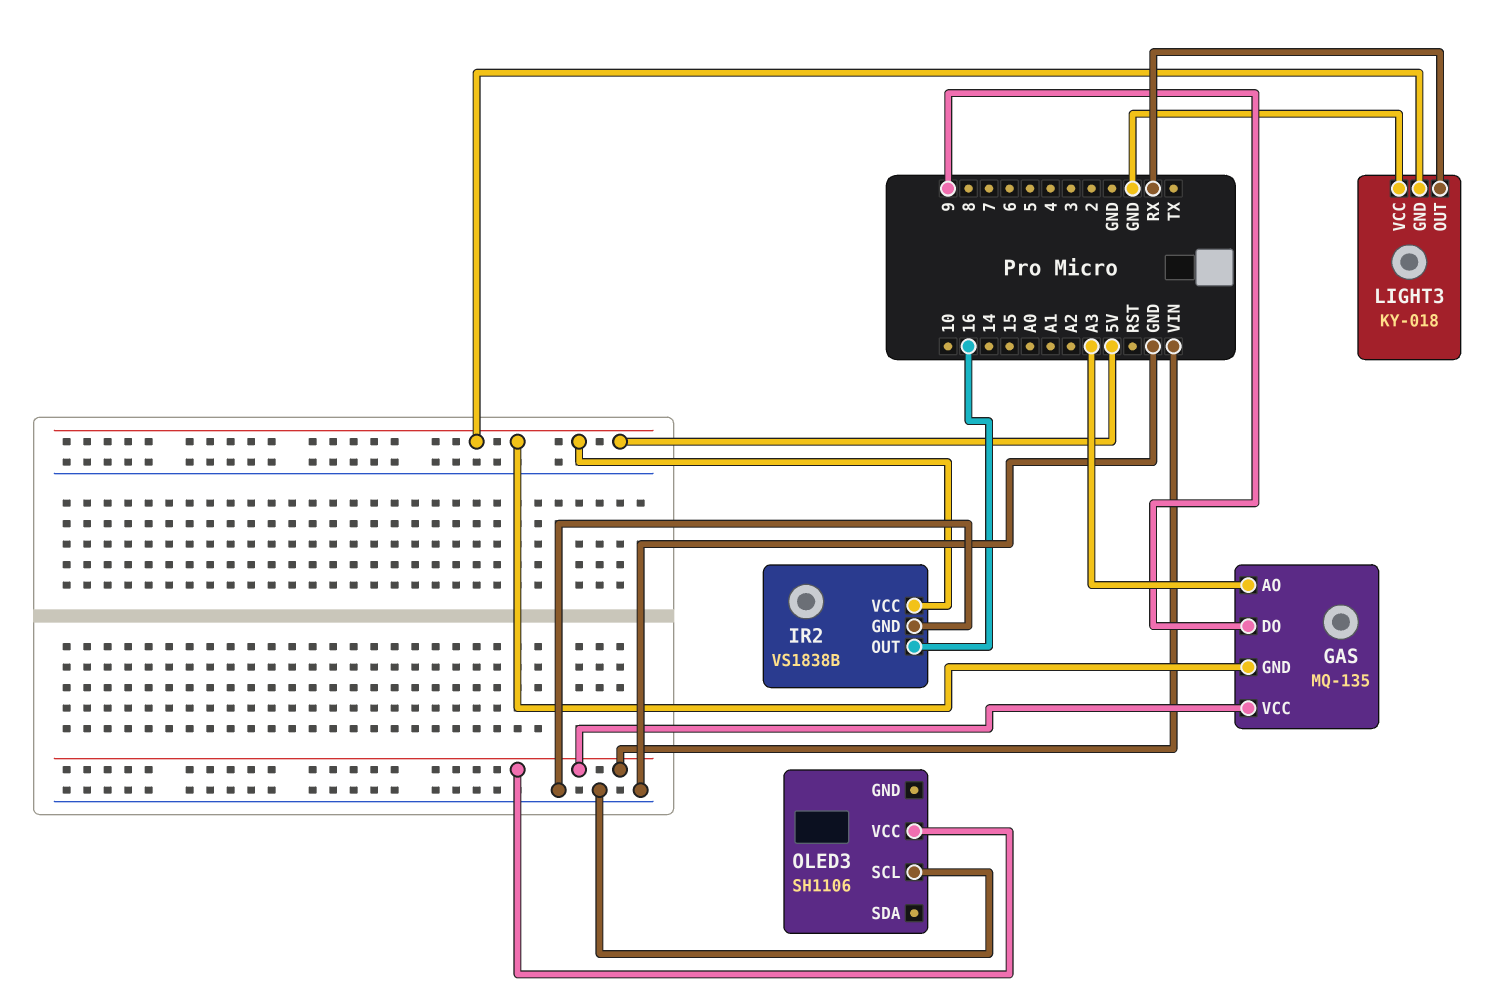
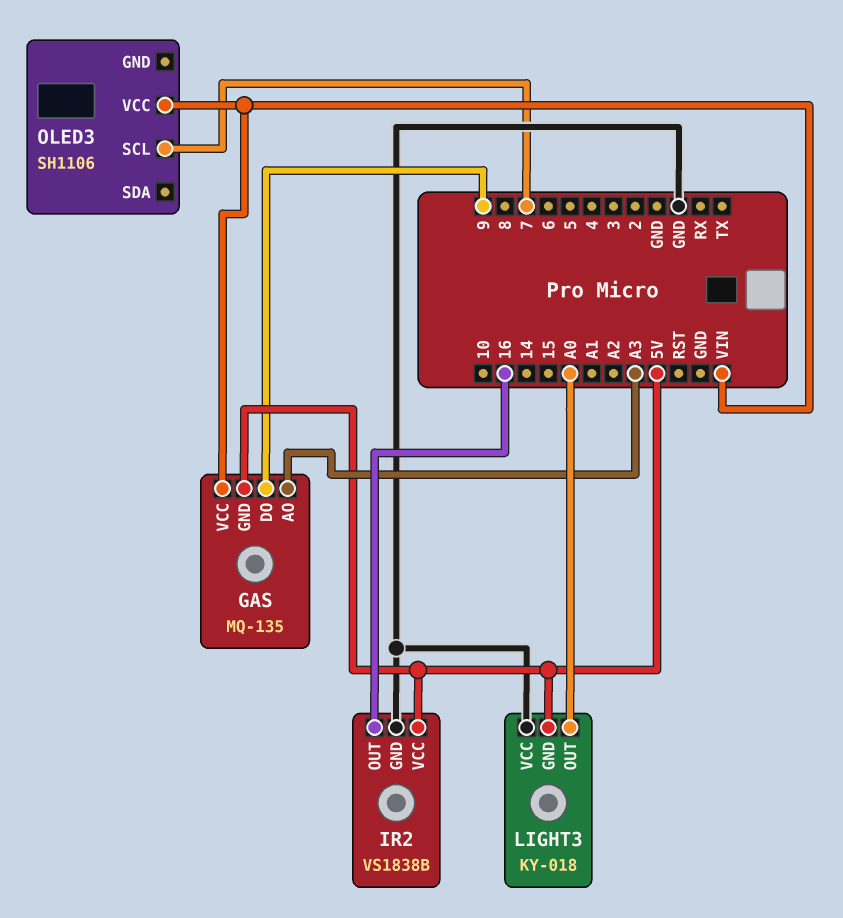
LIGHT3 pin OUT: RX -> A0
OLED3 pin SCL: GND -> 7

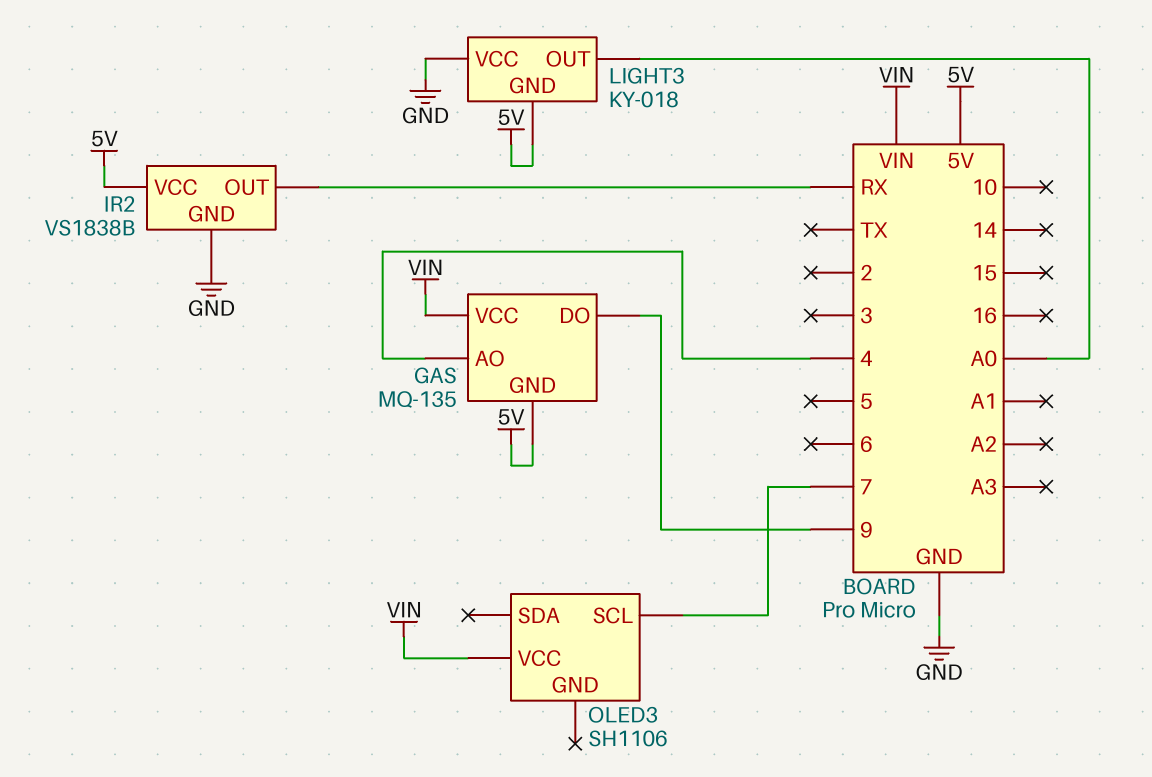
GAS pin AO: A3 -> 4
IR2 pin OUT: 16 -> RX

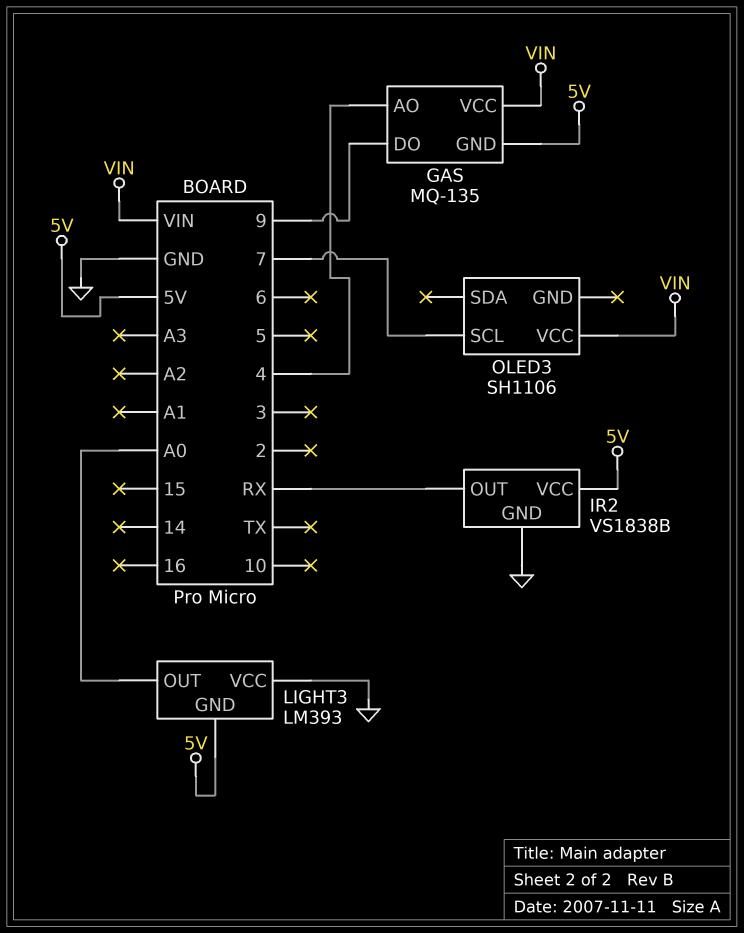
LIGHT3: KY-018 -> LM393

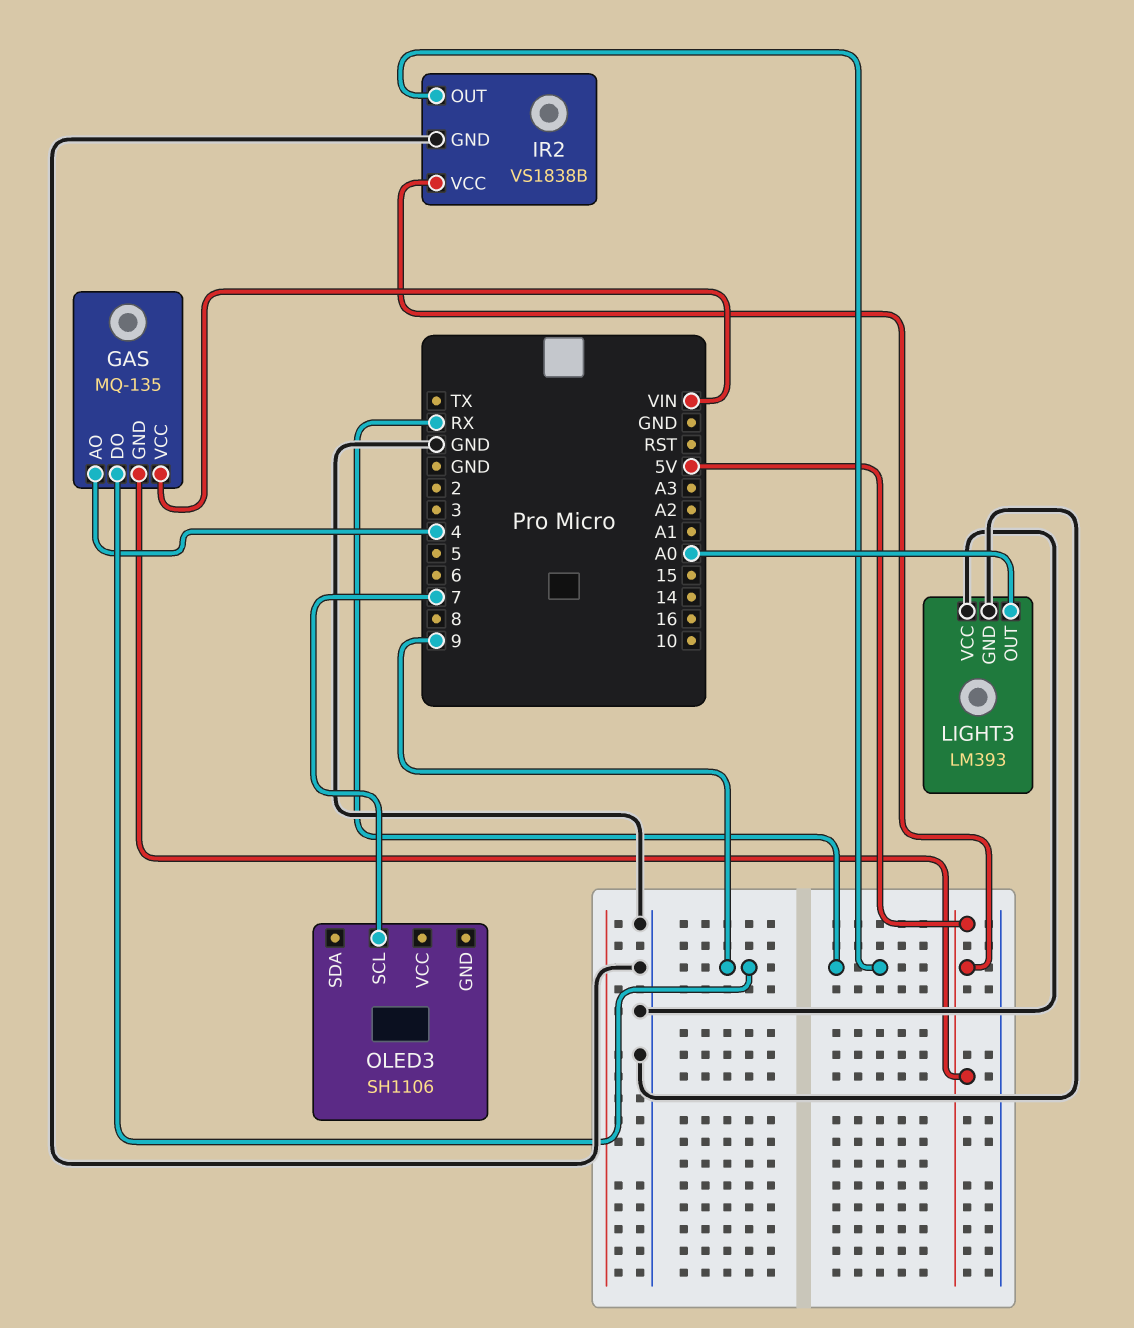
LIGHT3 pin GND: 5V -> GND
OLED3 pin VCC: VIN -> none

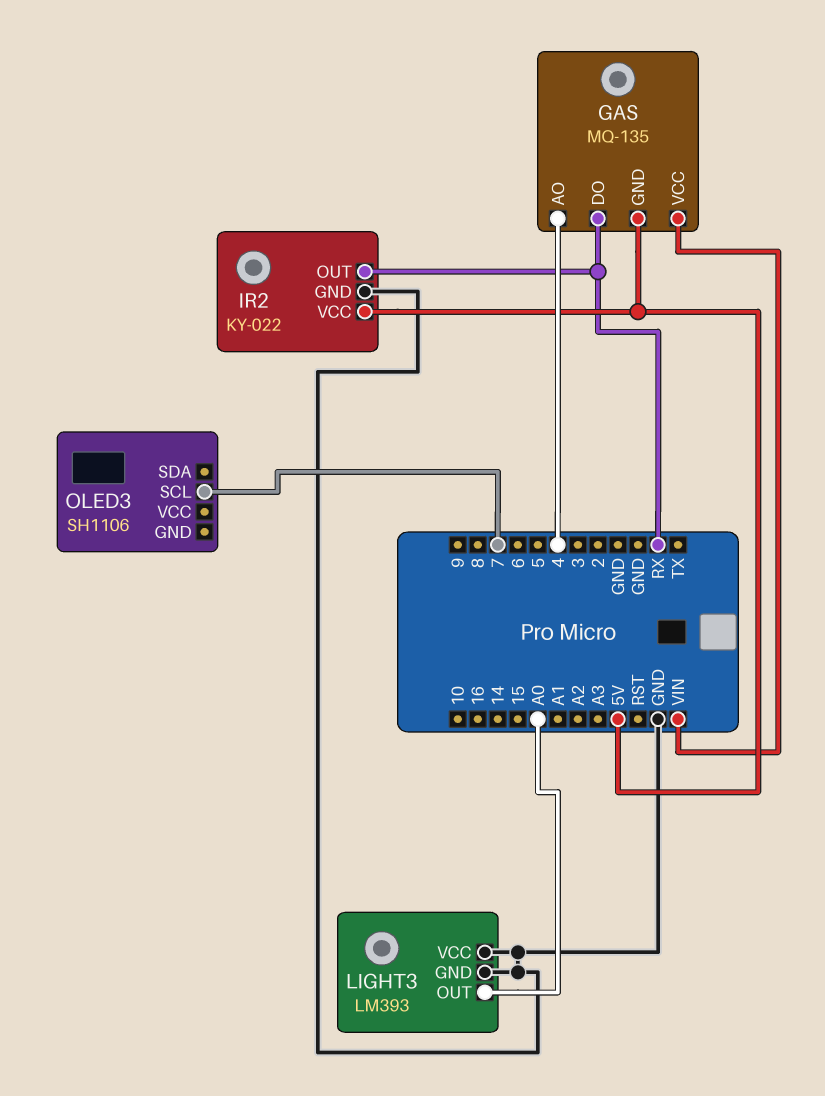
GAS pin DO: 9 -> RX
IR2: VS1838B -> KY-022

